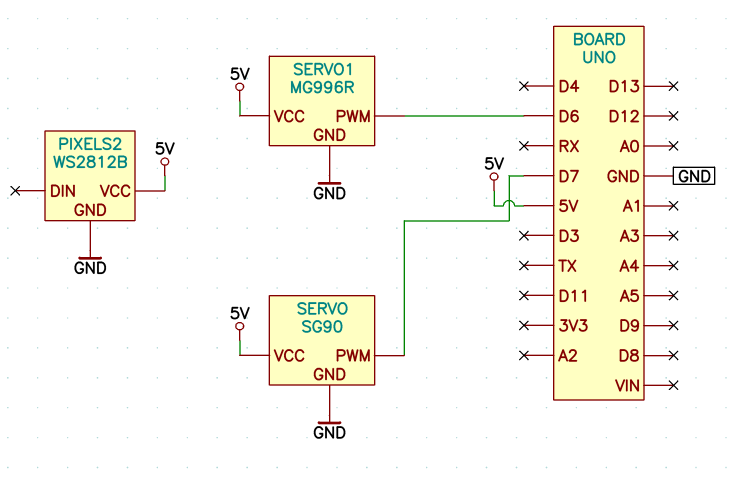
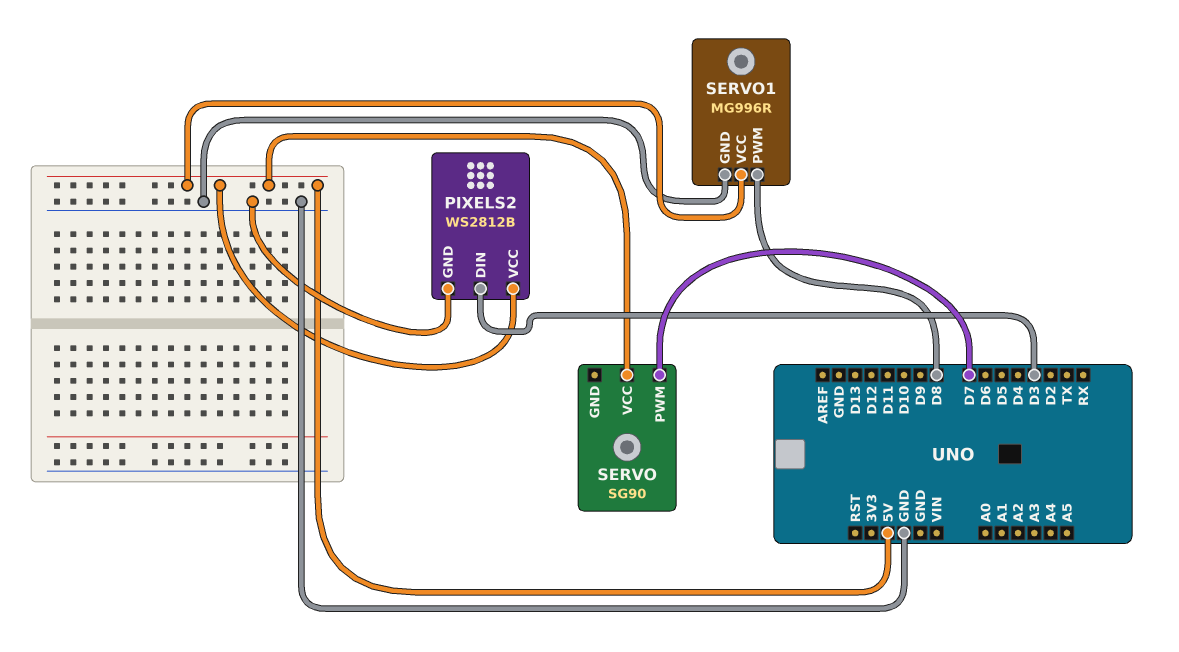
PIXELS2 pin DIN: none -> D3
SERVO pin GND: GND -> none
SERVO1 pin PWM: D6 -> D8

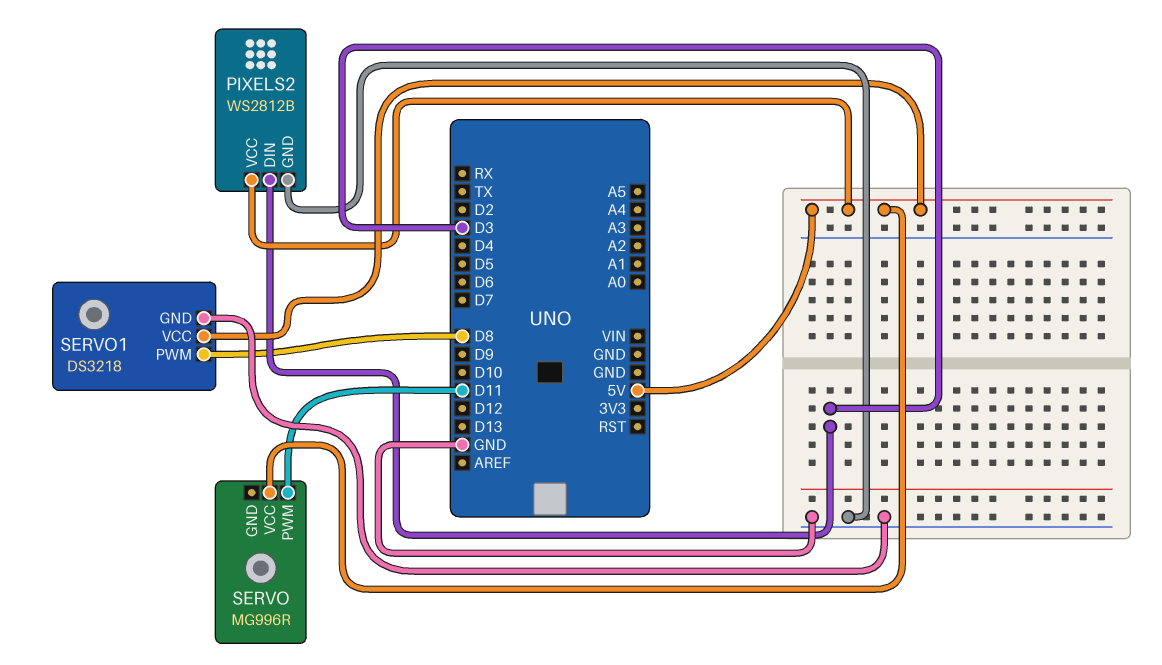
SERVO: SG90 -> MG996R
SERVO pin PWM: D7 -> D11
SERVO1: MG996R -> DS3218

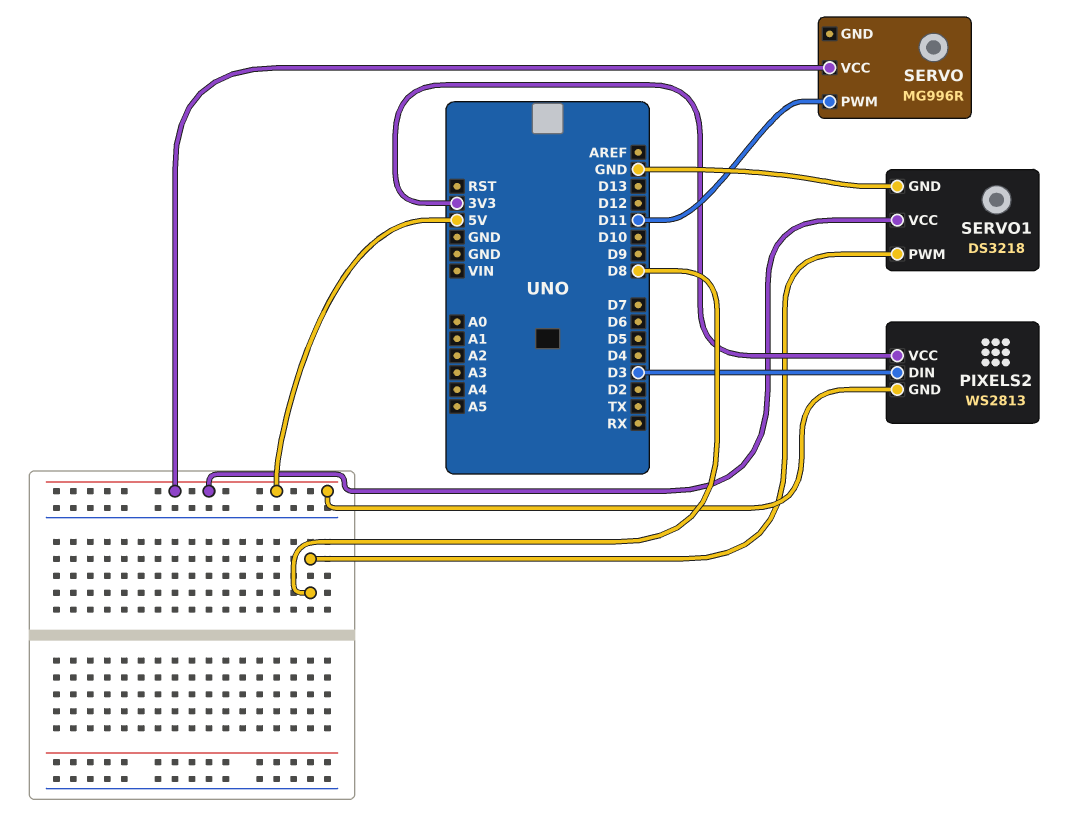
PIXELS2: WS2812B -> WS2813
PIXELS2 pin GND: GND -> 5V
PIXELS2 pin VCC: 5V -> 3V3

